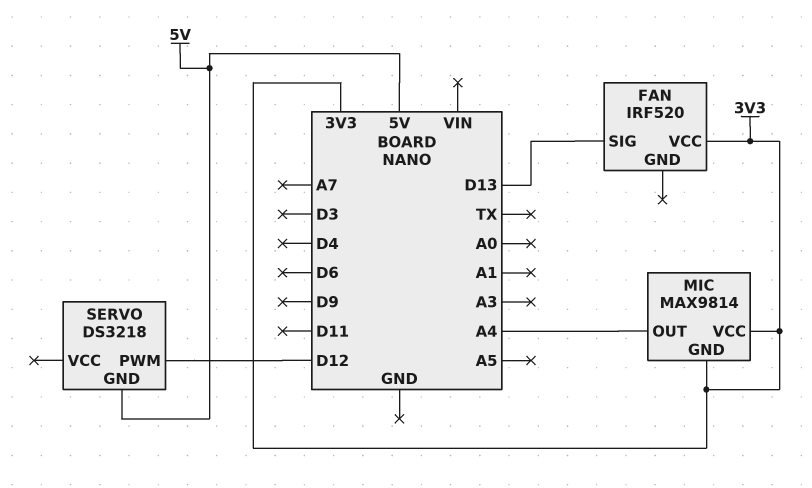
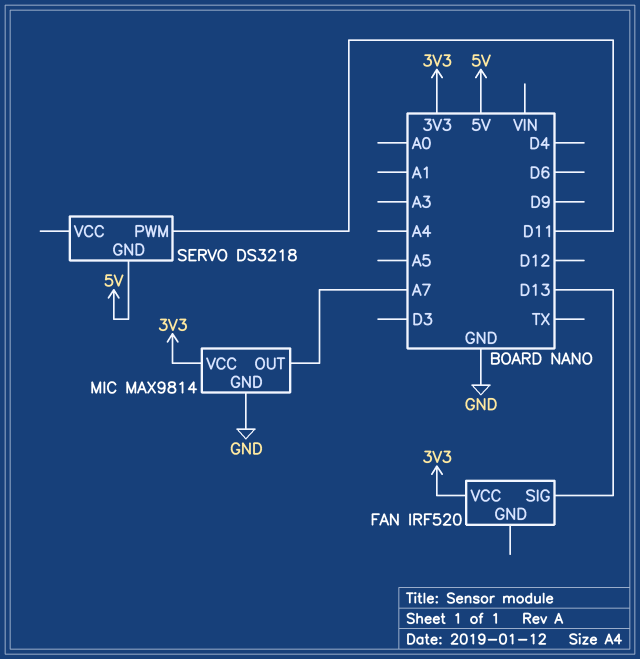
MIC pin GND: 3V3 -> GND
MIC pin OUT: A4 -> A7
SERVO pin PWM: D12 -> D11

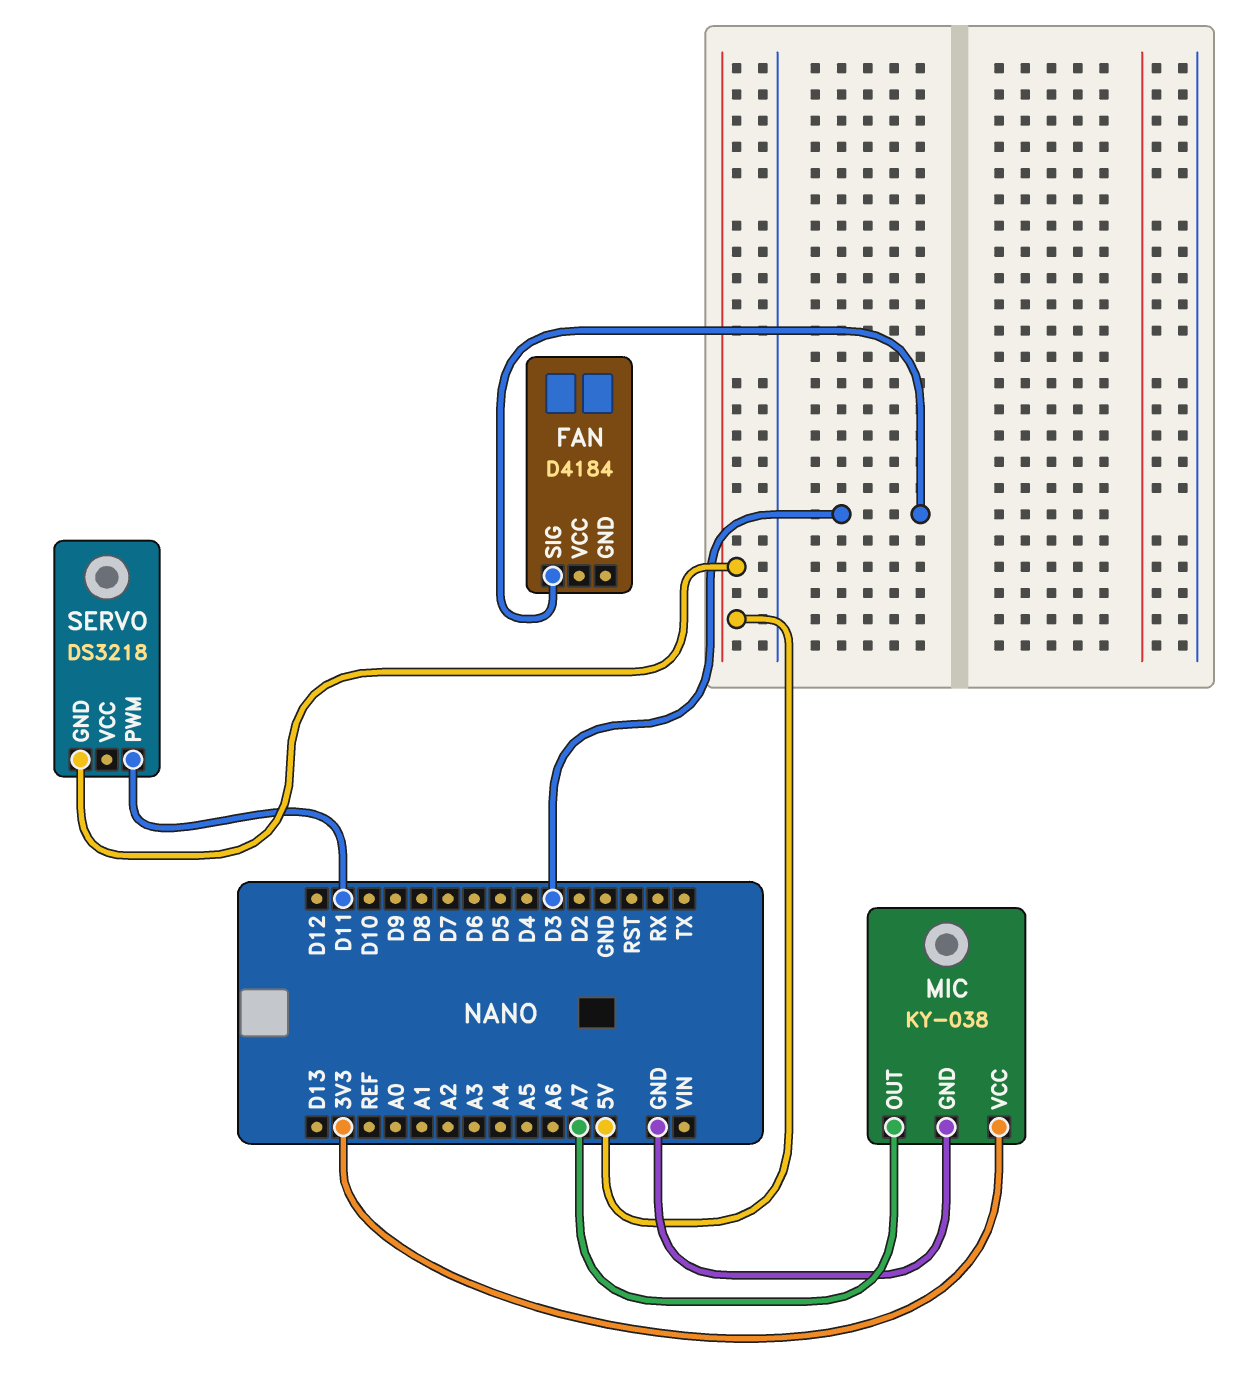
FAN: IRF520 -> D4184
FAN pin SIG: D13 -> D3
FAN pin VCC: 3V3 -> none
MIC: MAX9814 -> KY-038

